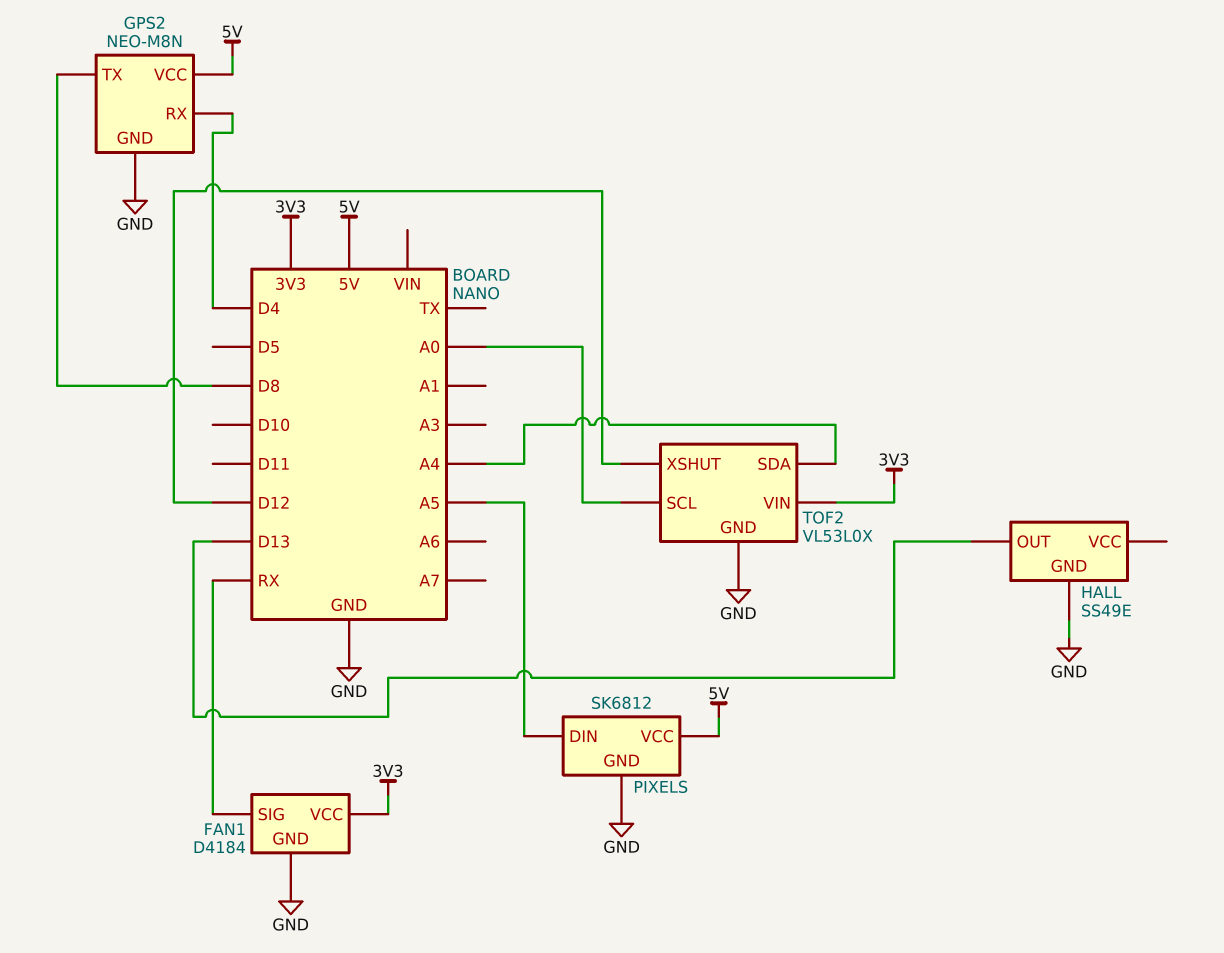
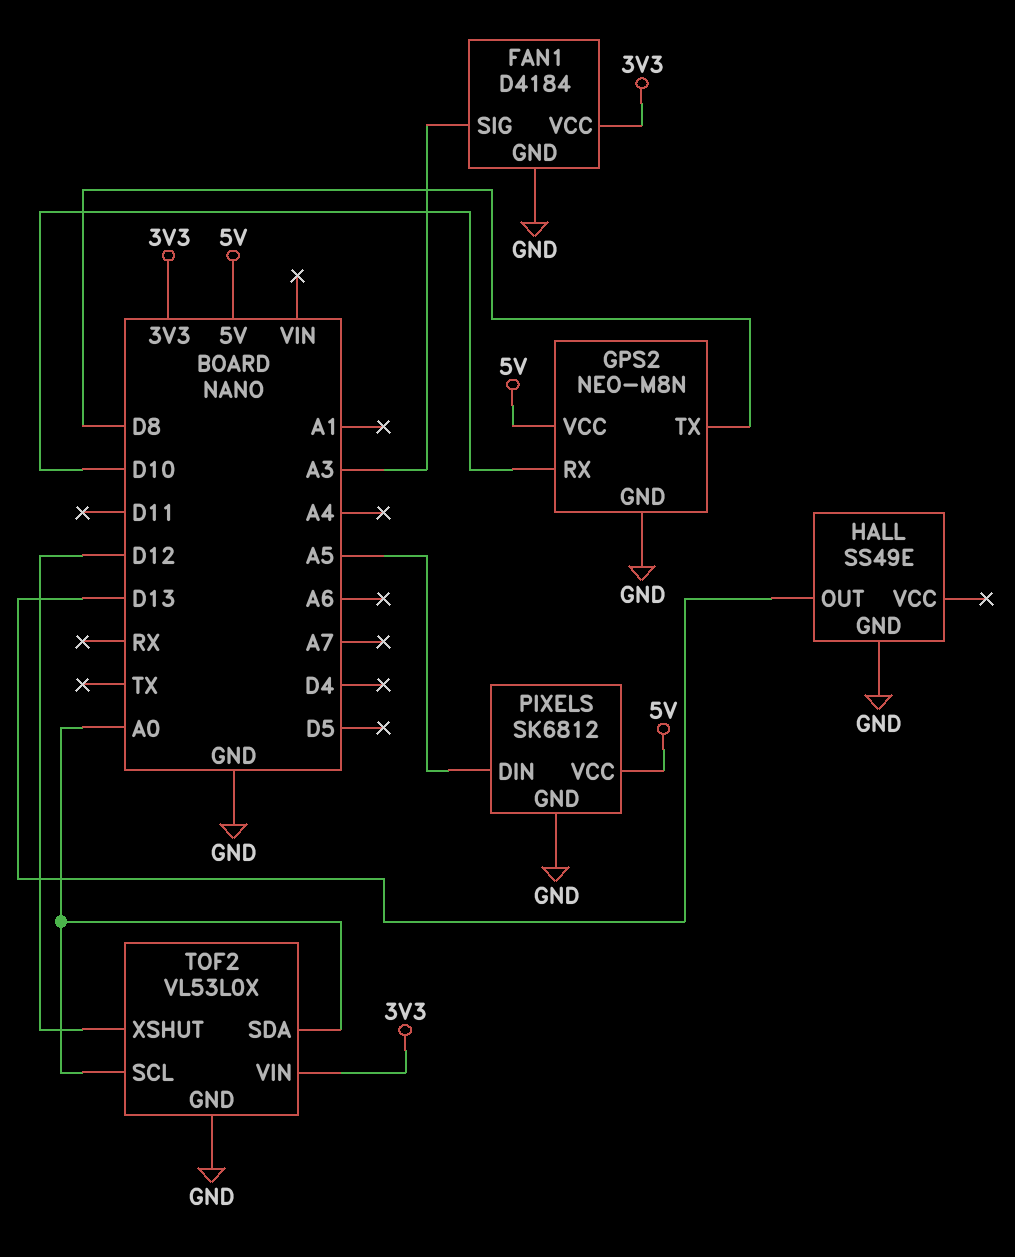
FAN1 pin SIG: RX -> A3
GPS2 pin RX: D4 -> D10
TOF2 pin SDA: A4 -> A0

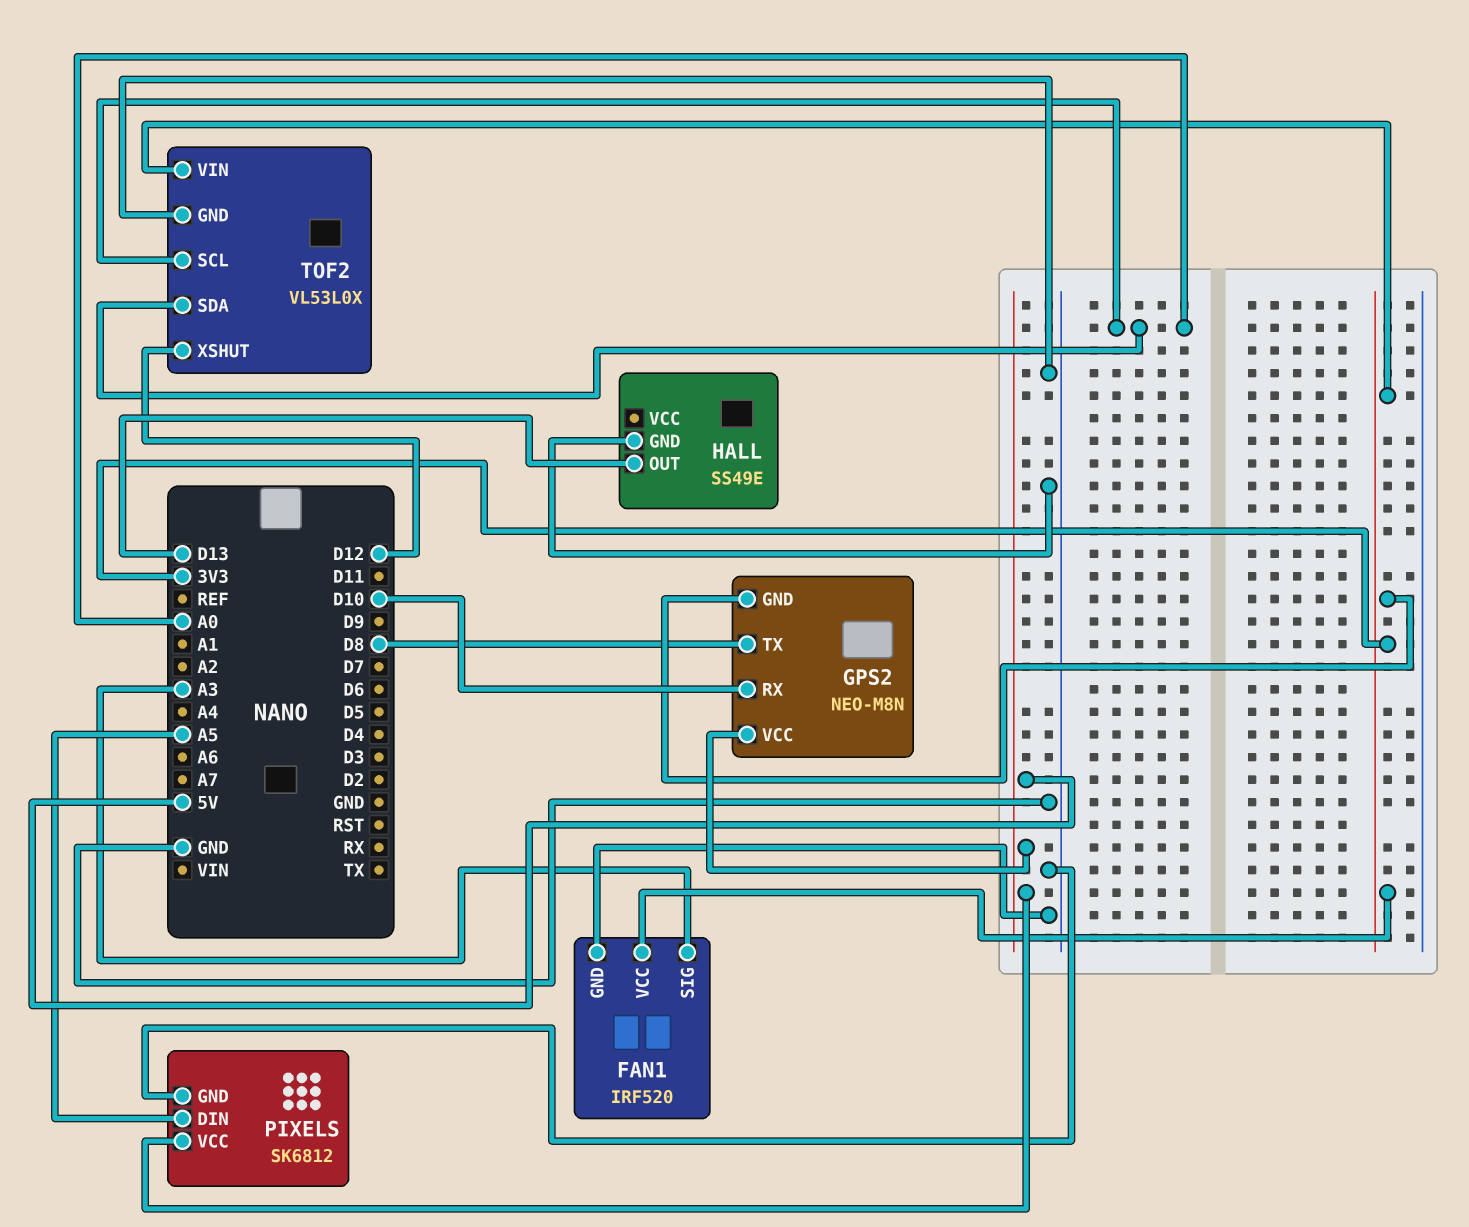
FAN1: D4184 -> IRF520
GPS2 pin GND: GND -> 3V3

